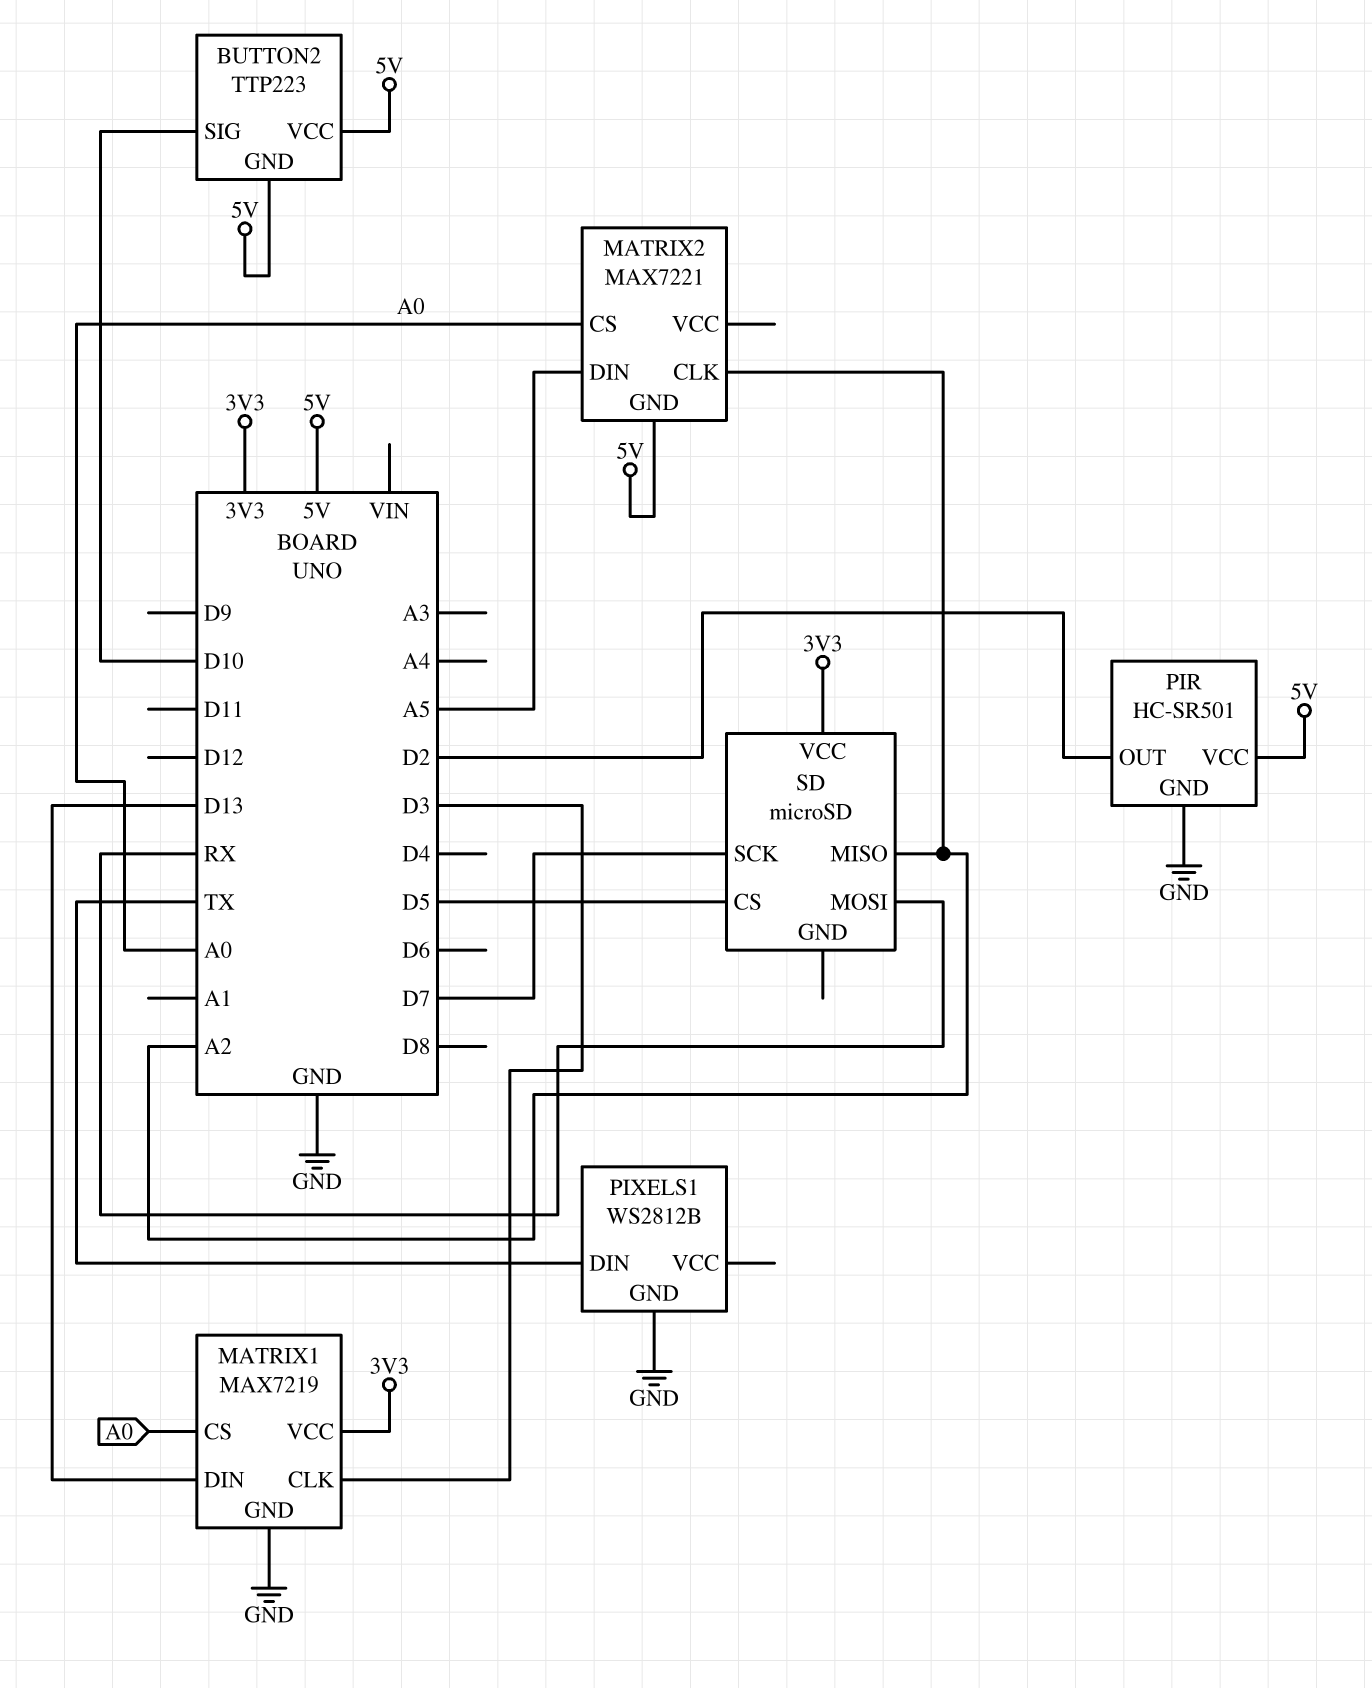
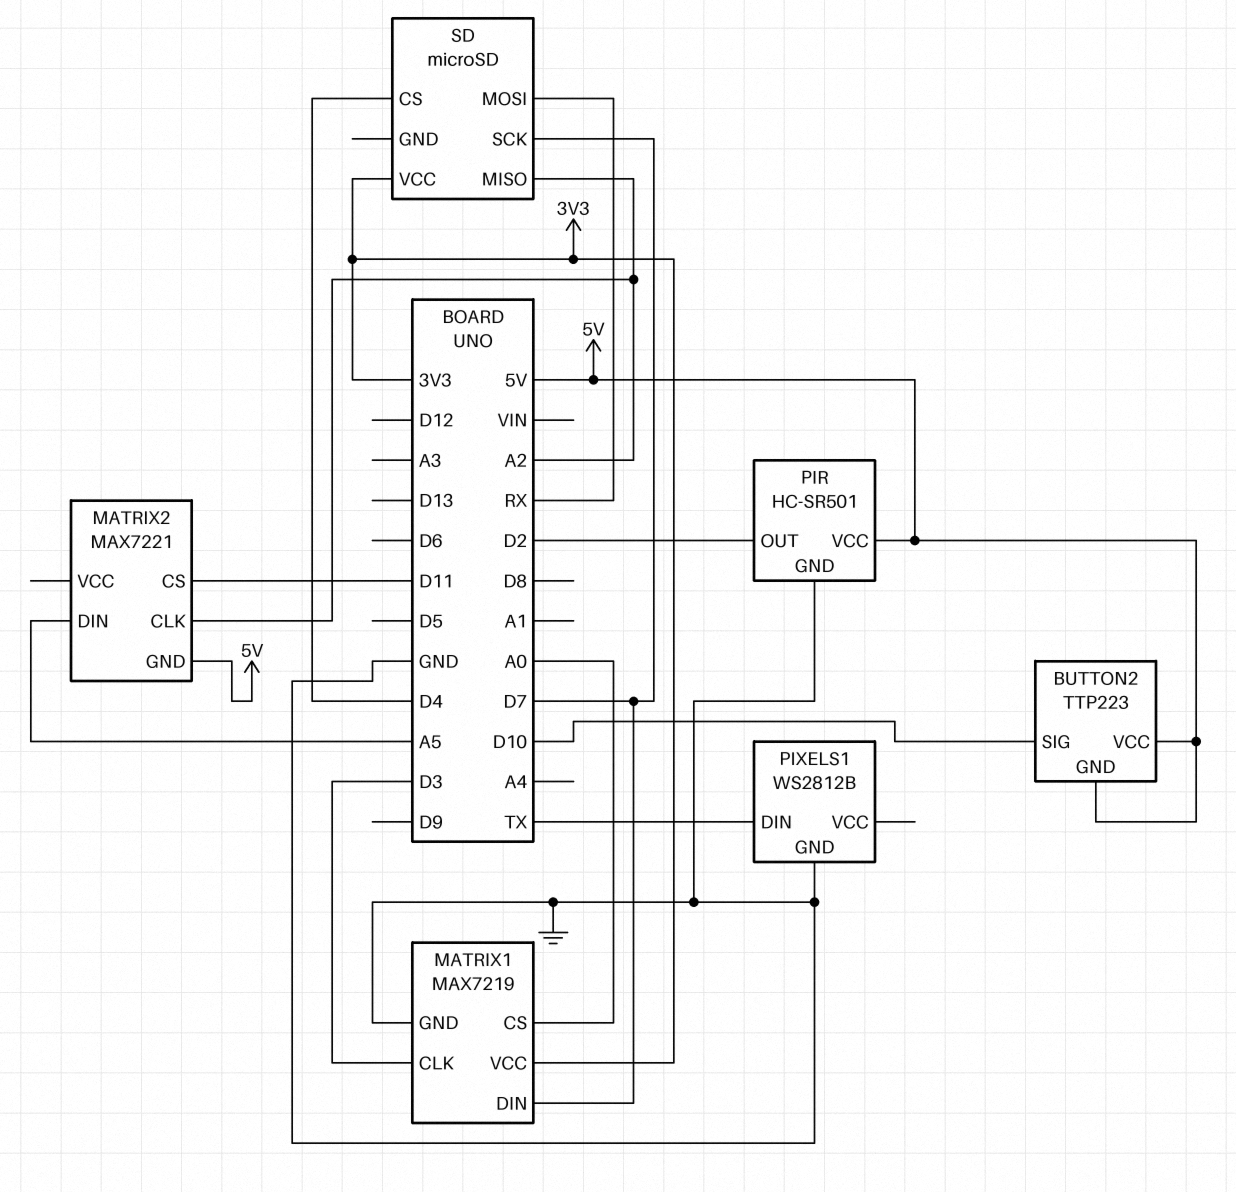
MATRIX1 pin DIN: D13 -> D7
MATRIX2 pin CS: A0 -> D11
SD pin CS: D5 -> D4

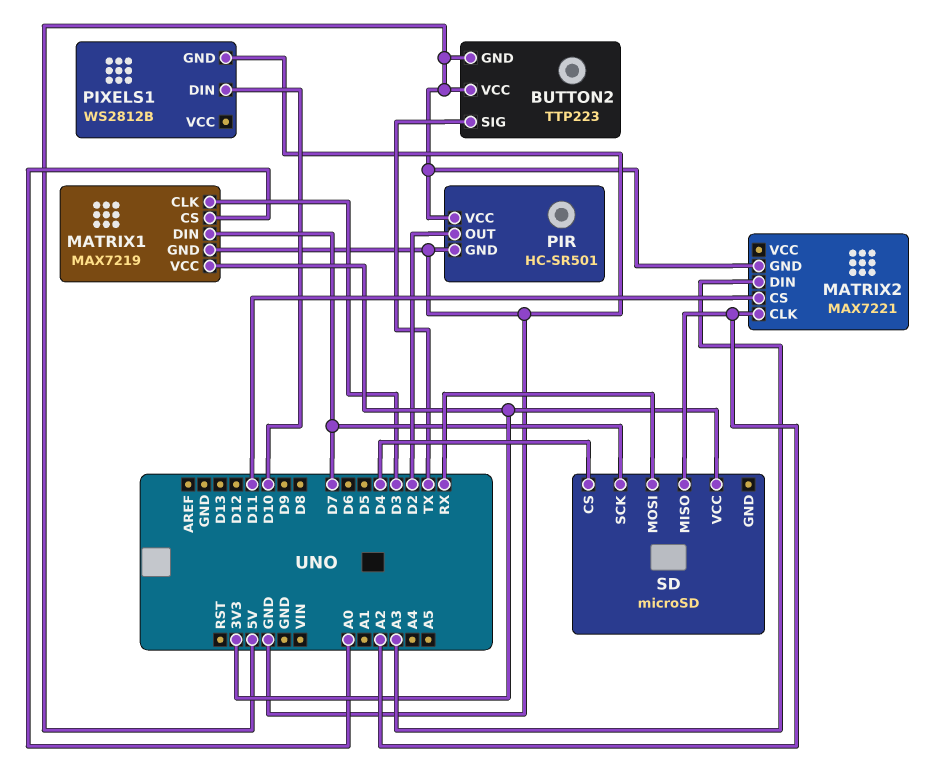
BUTTON2 pin SIG: D10 -> TX
MATRIX2 pin DIN: A5 -> A3
PIXELS1 pin DIN: TX -> D10

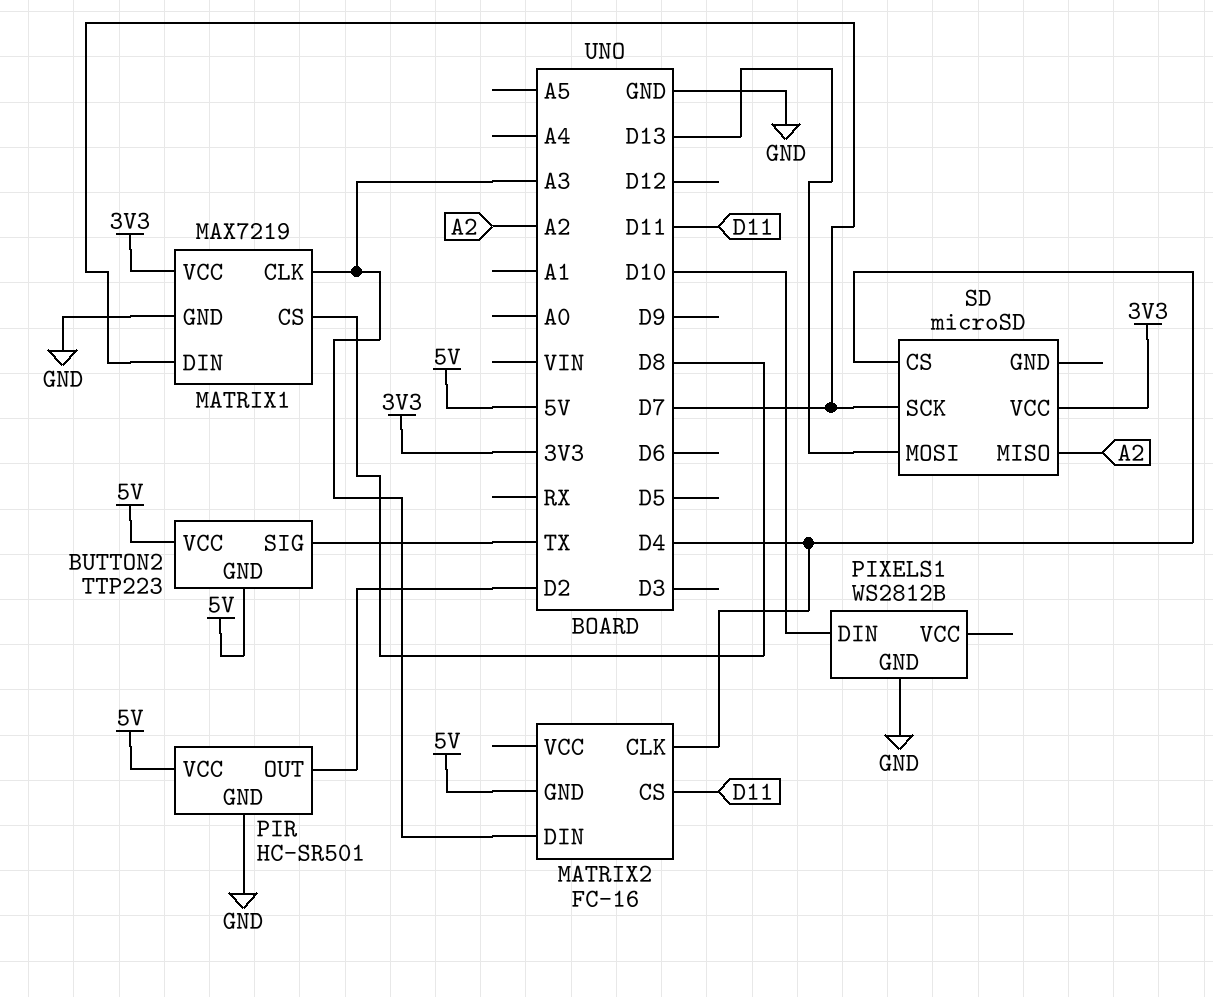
MATRIX1 pin CLK: D3 -> A3
MATRIX1 pin CS: A0 -> D8
MATRIX2: MAX7221 -> FC-16
MATRIX2 pin CLK: A2 -> D4
SD pin MOSI: RX -> D13

